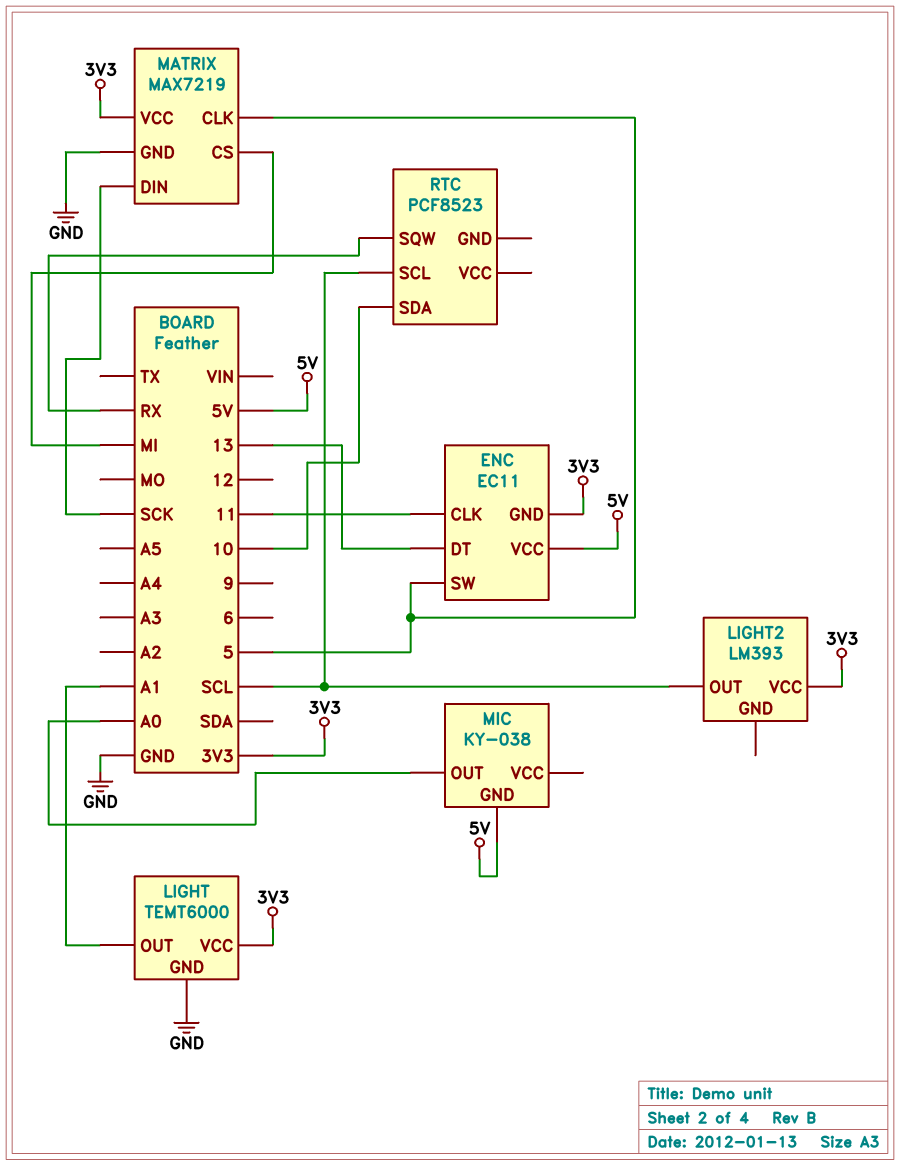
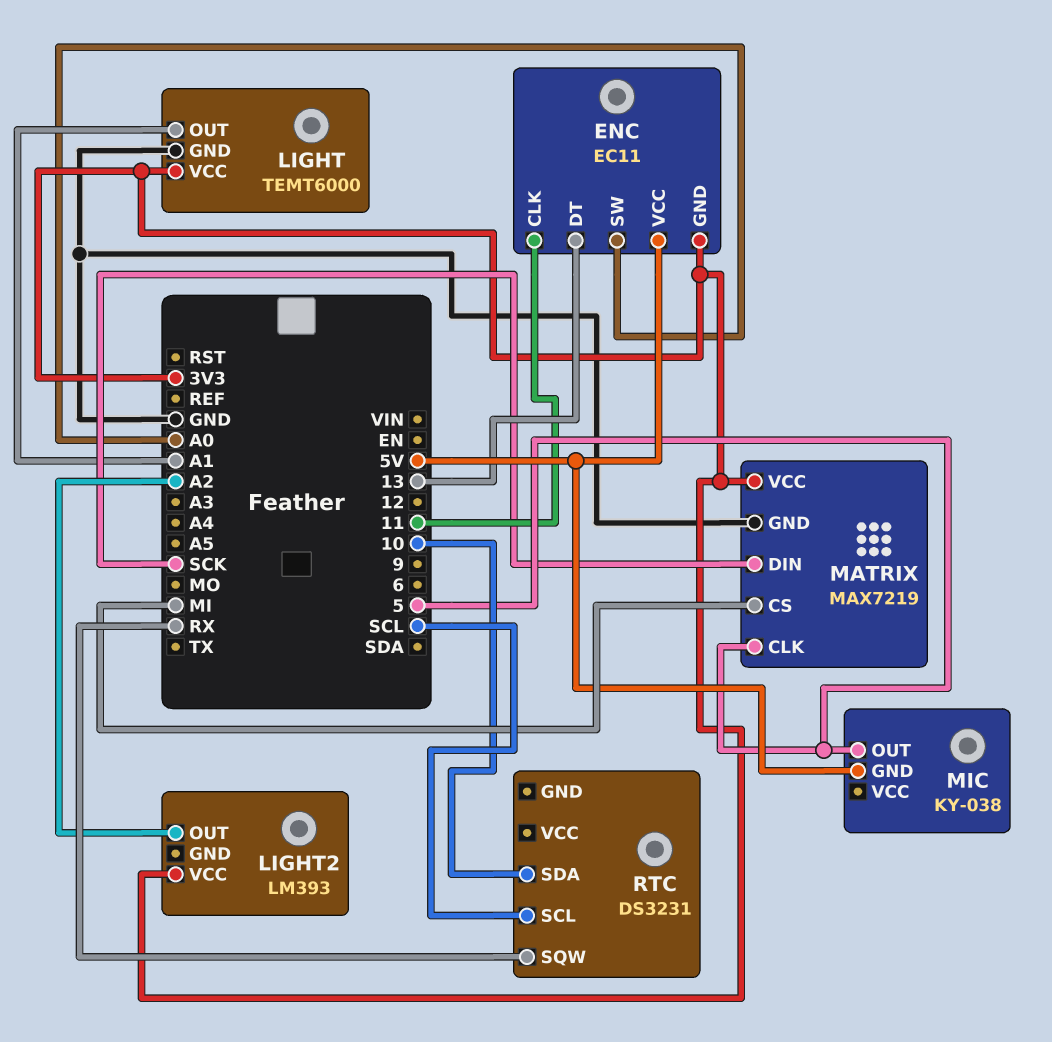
ENC pin SW: 5 -> A0
LIGHT2 pin OUT: SCL -> A2
MIC pin OUT: A0 -> 5
RTC: PCF8523 -> DS3231

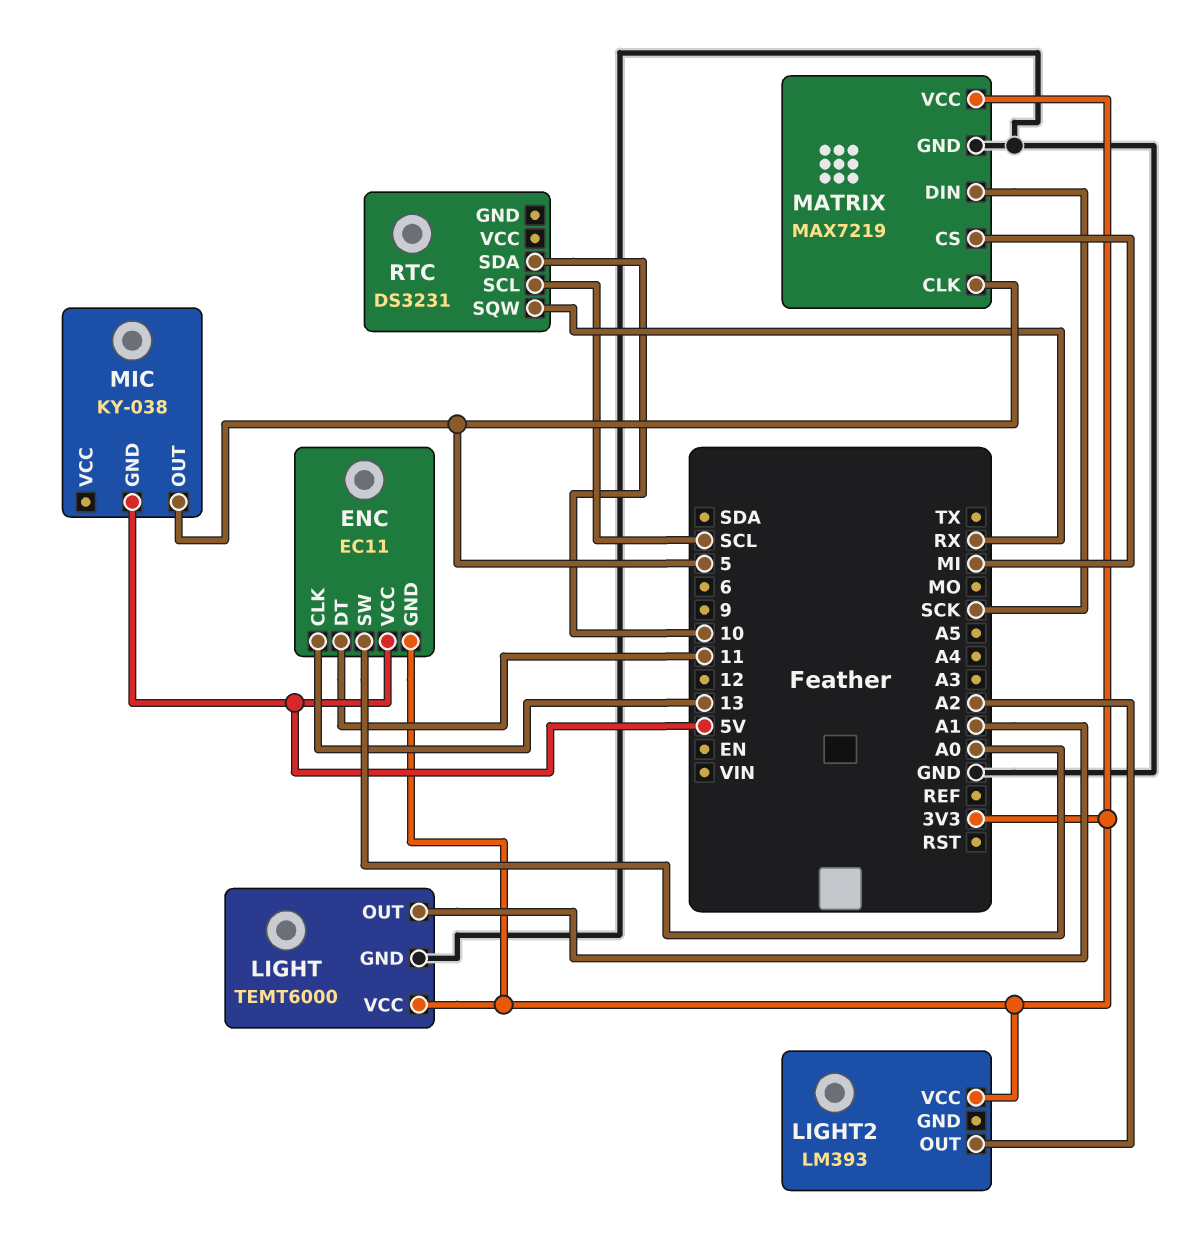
ENC pin CLK: 11 -> 13
ENC pin DT: 13 -> 11

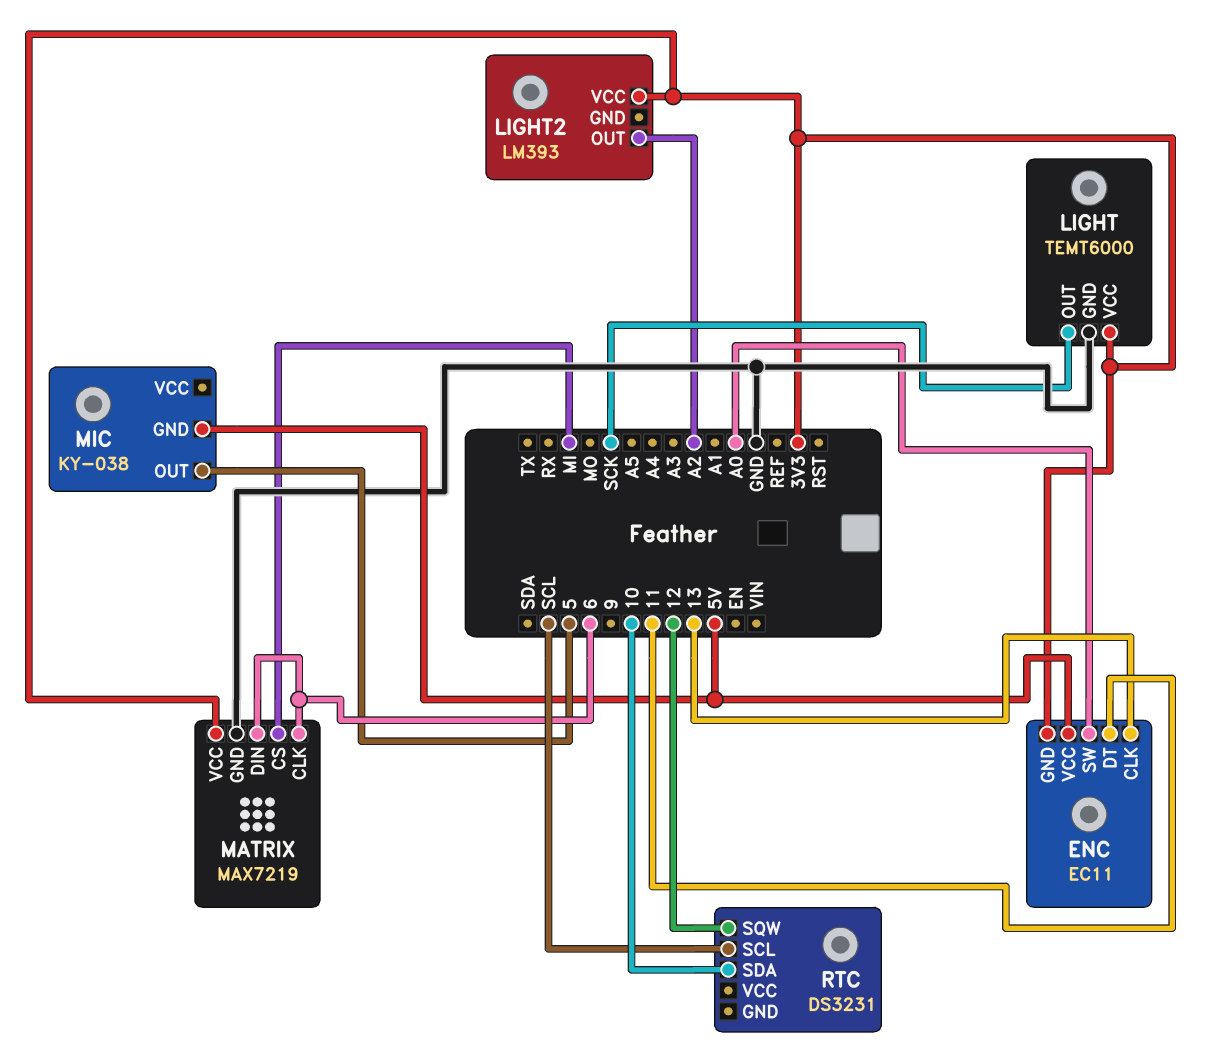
LIGHT pin OUT: A1 -> SCK
MATRIX pin CLK: 5 -> 6
MATRIX pin DIN: SCK -> 6
RTC pin SQW: RX -> 12

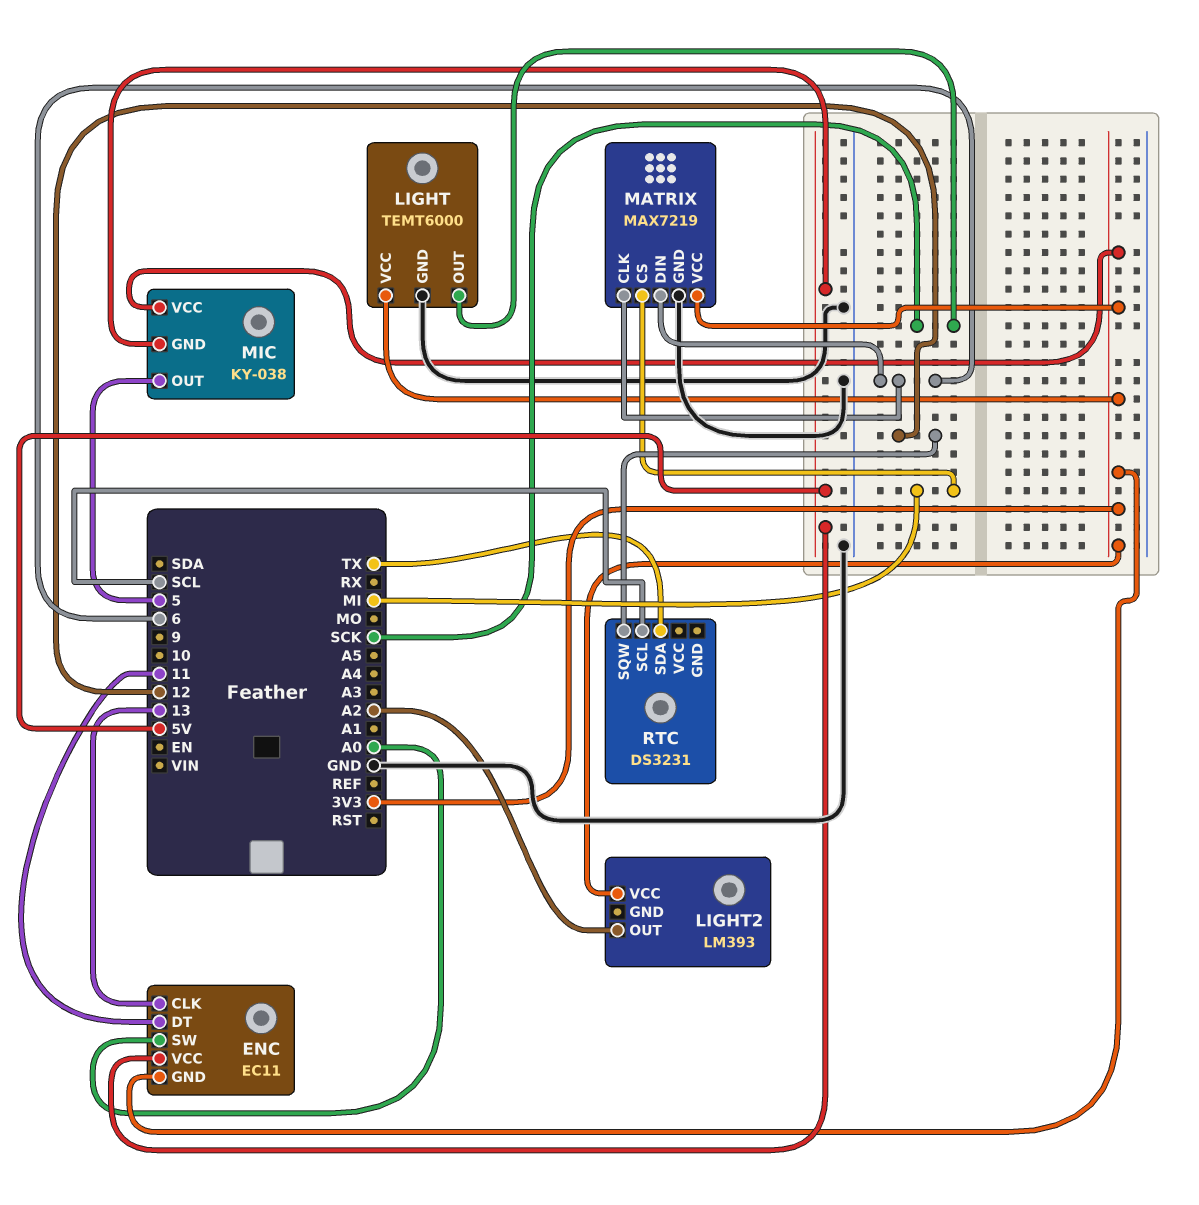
MIC pin VCC: none -> 3V3
RTC pin SDA: 10 -> TX

